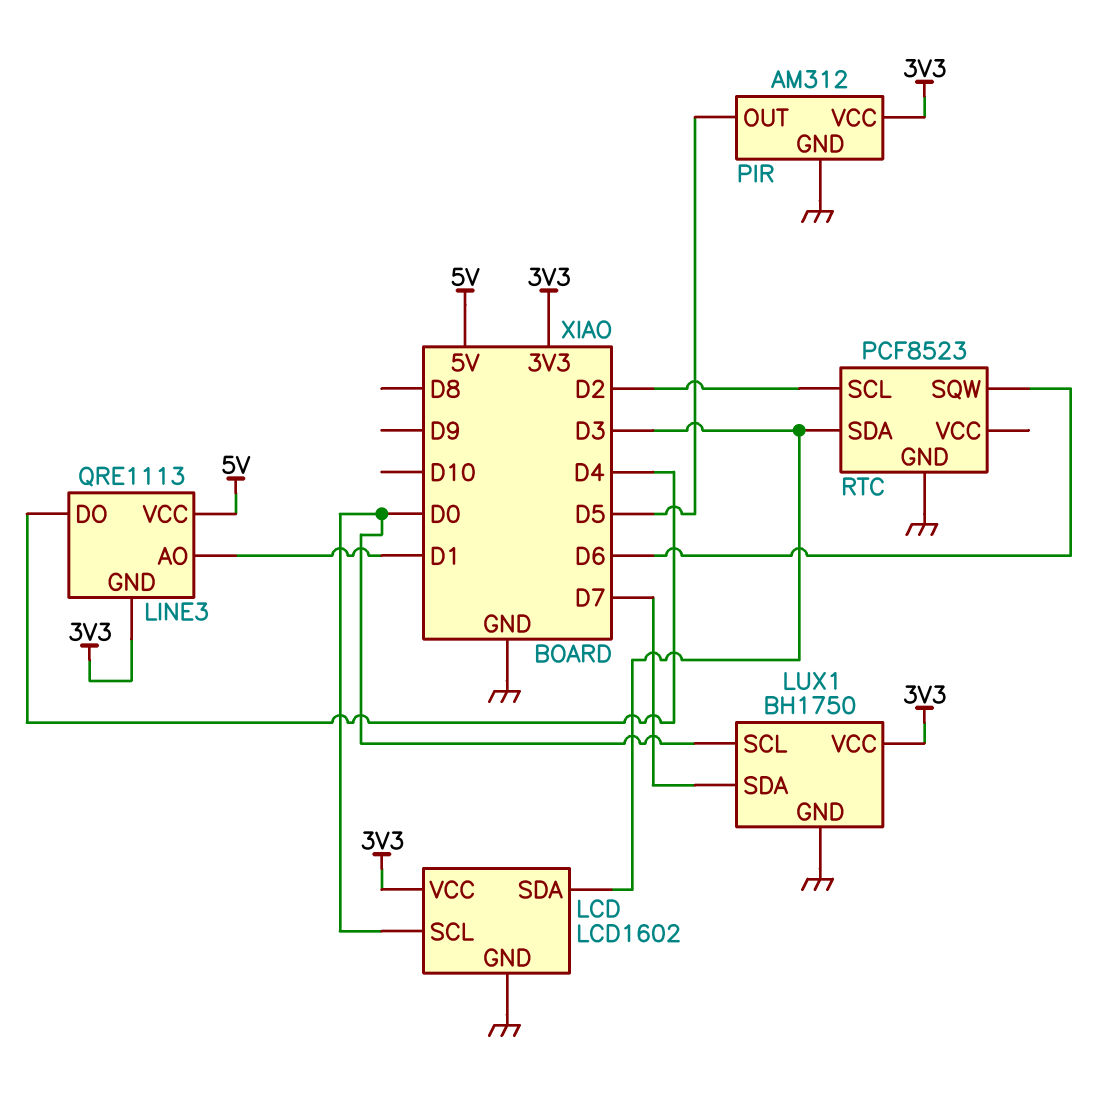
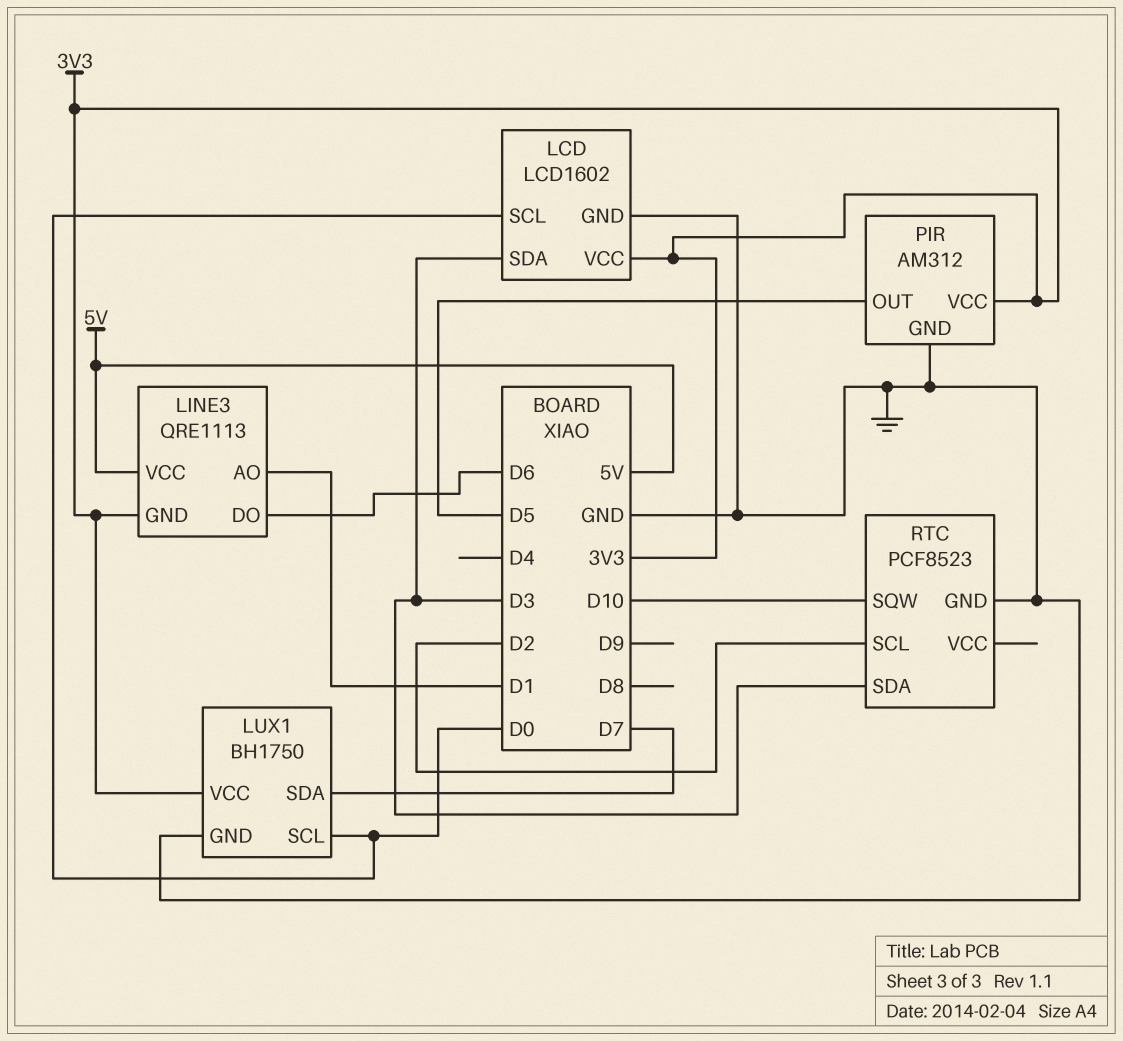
LINE3 pin DO: D4 -> D6
RTC pin SQW: D6 -> D10

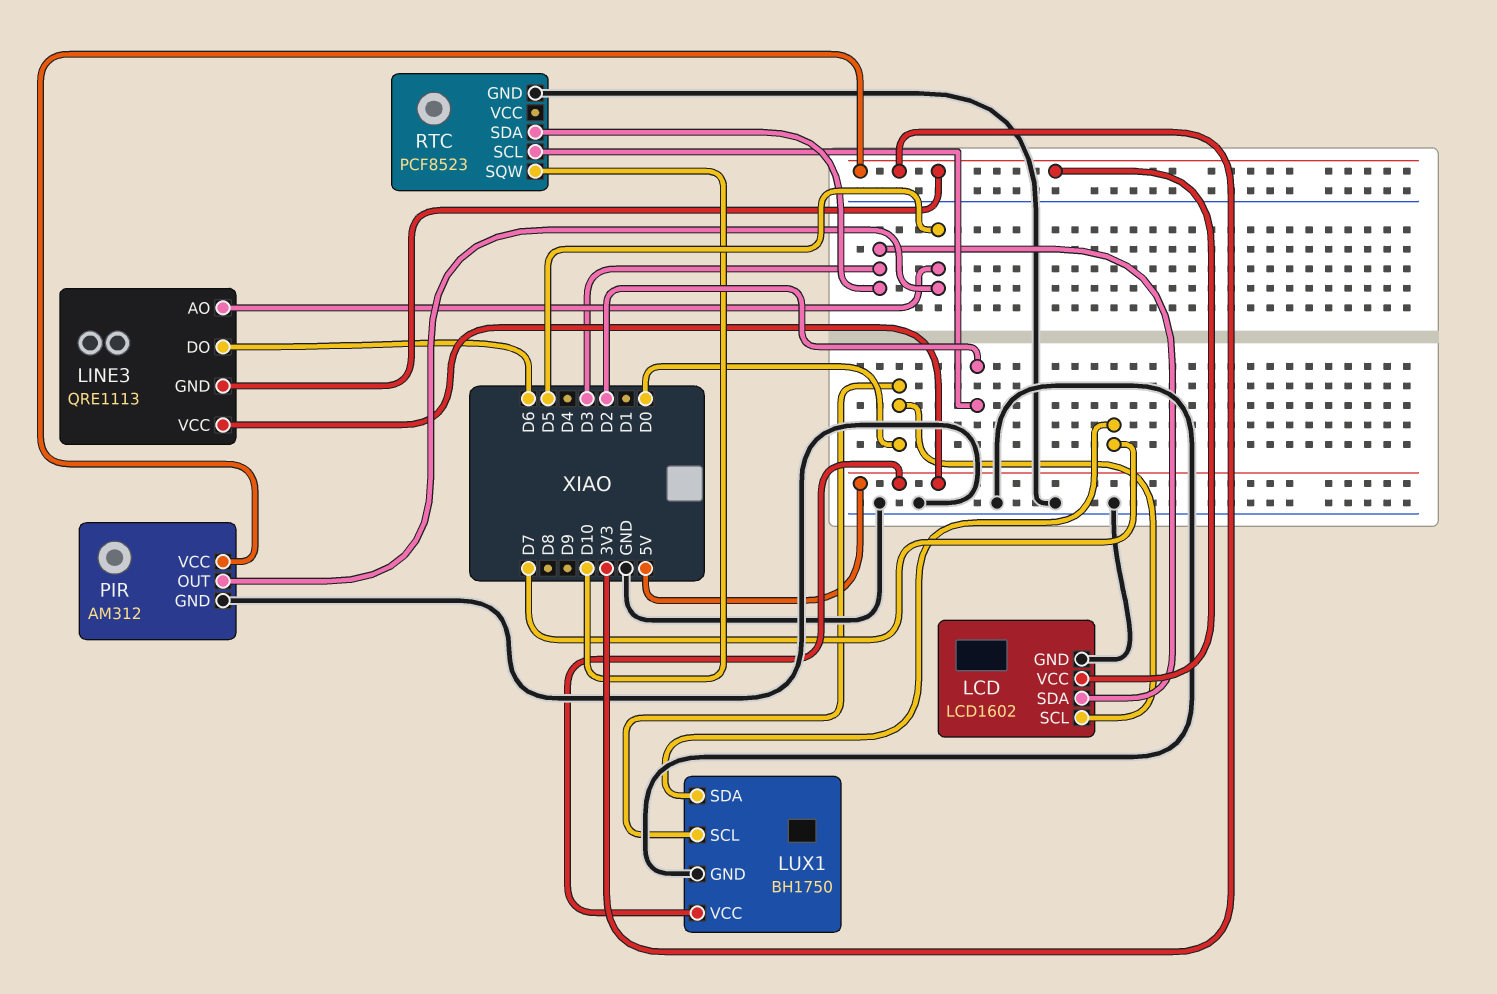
LINE3 pin AO: D1 -> D5
LUX1 pin VCC: 3V3 -> 5V

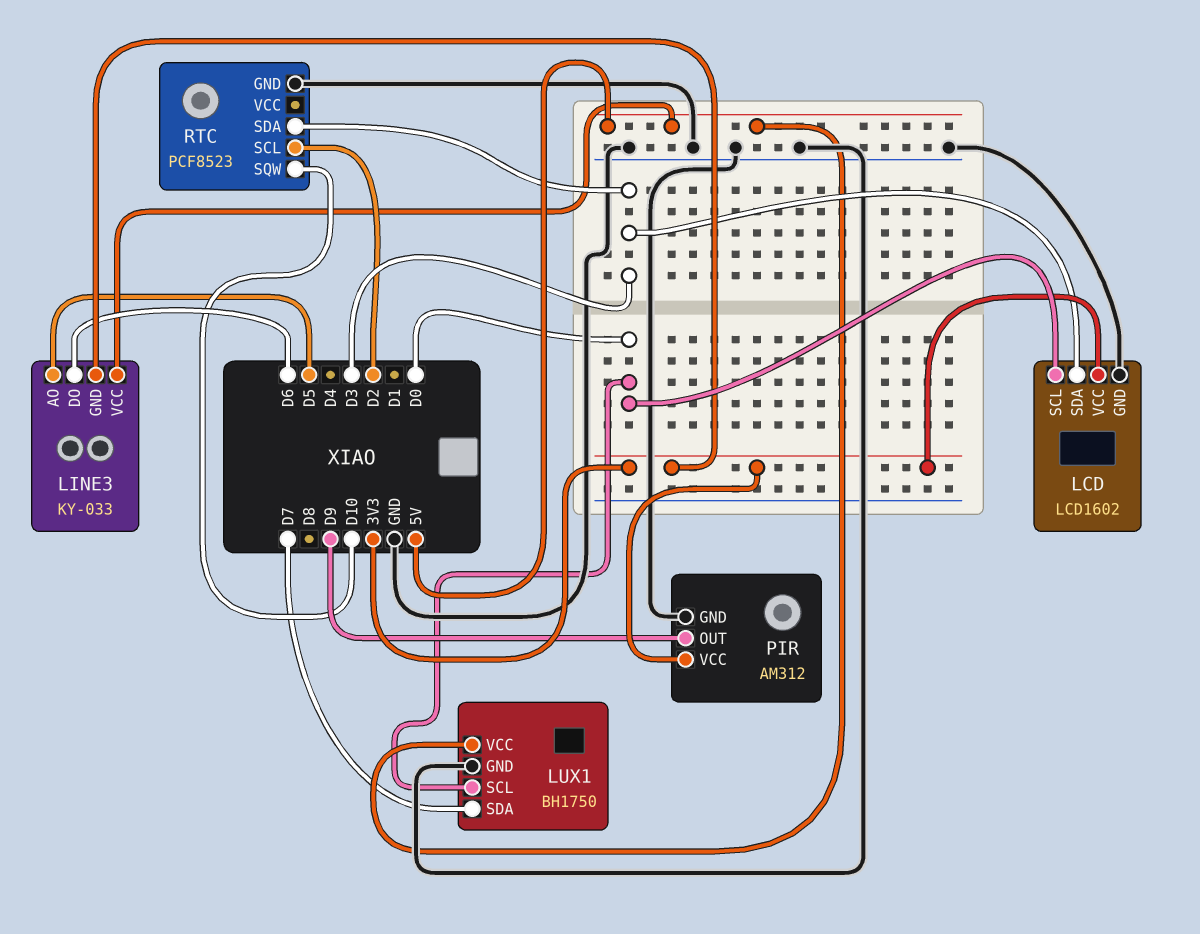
LINE3: QRE1113 -> KY-033
PIR pin OUT: D5 -> D9

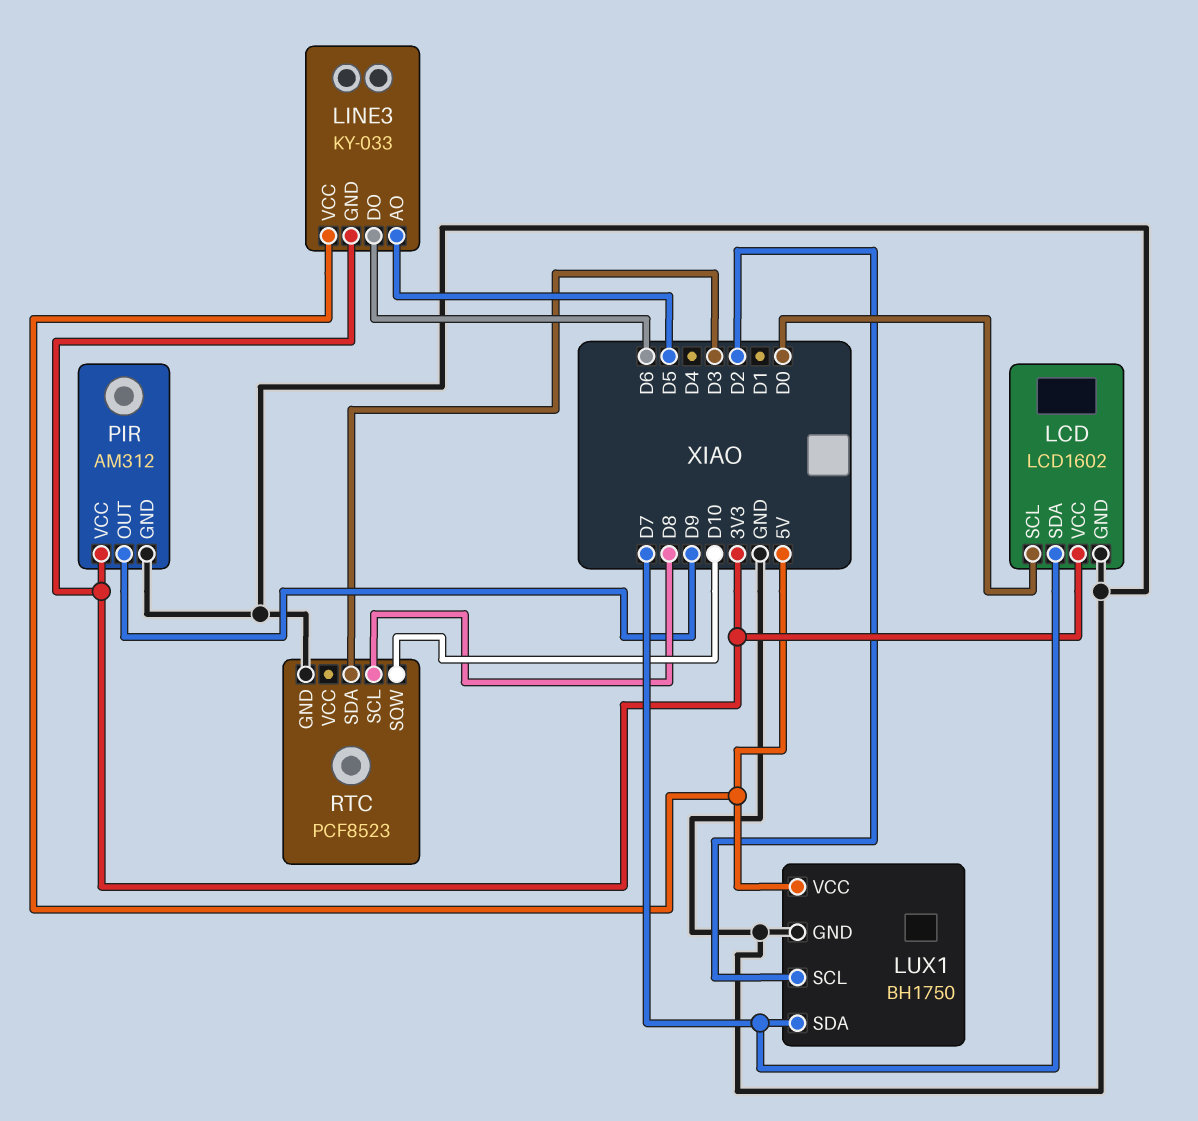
LCD pin SDA: D3 -> D7
LUX1 pin SCL: D0 -> D2
RTC pin SCL: D2 -> D8

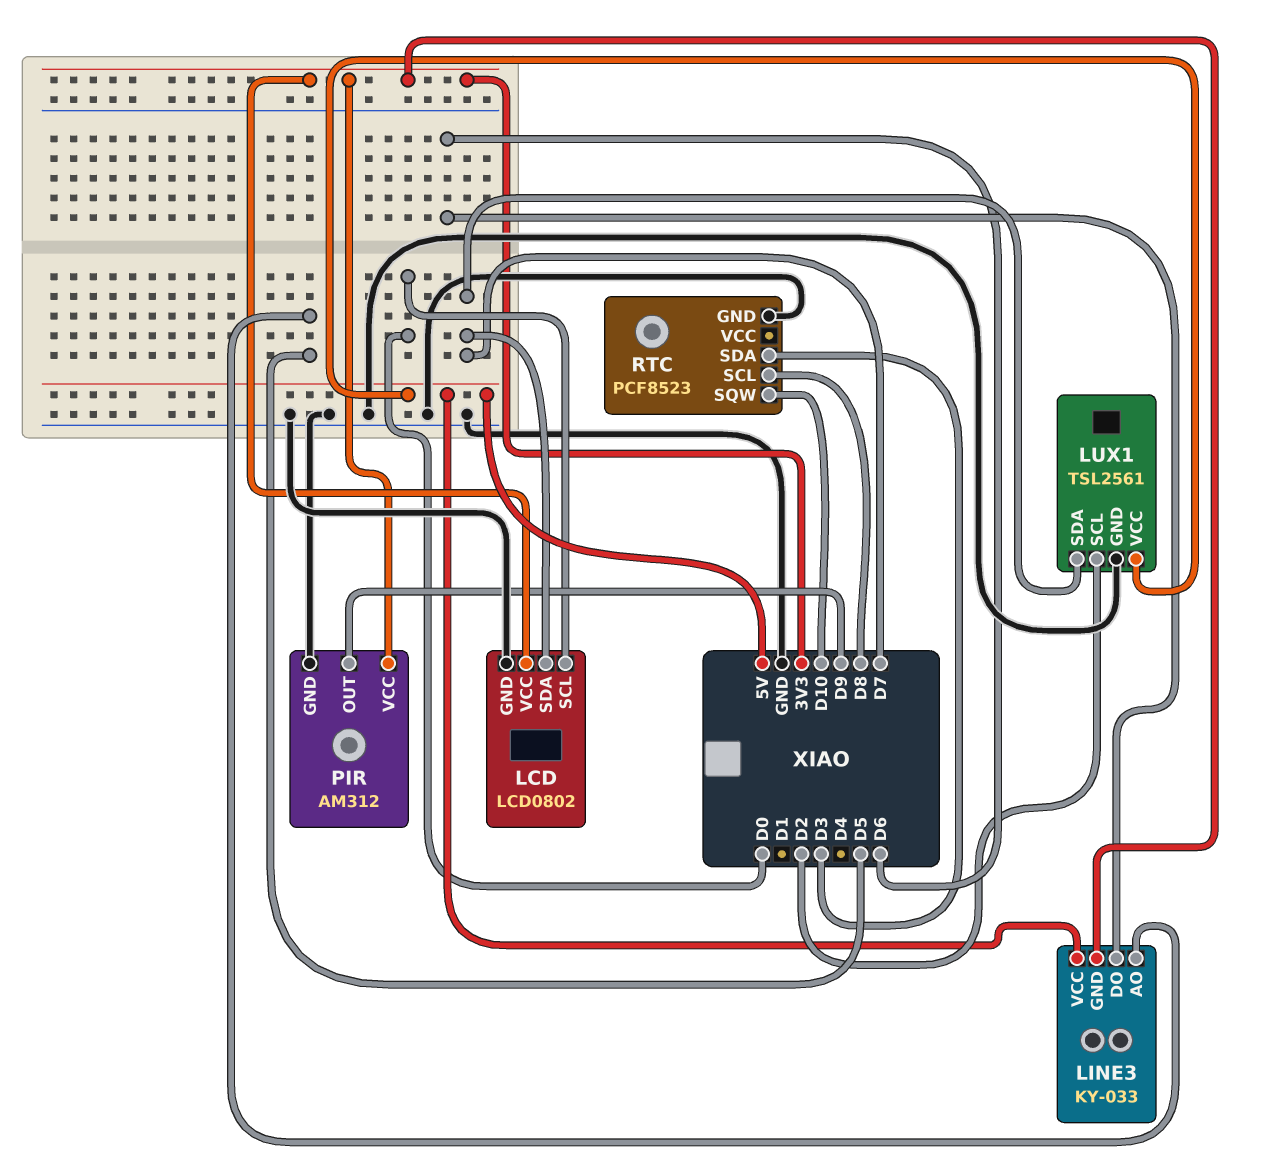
LCD: LCD1602 -> LCD0802
LUX1: BH1750 -> TSL2561

